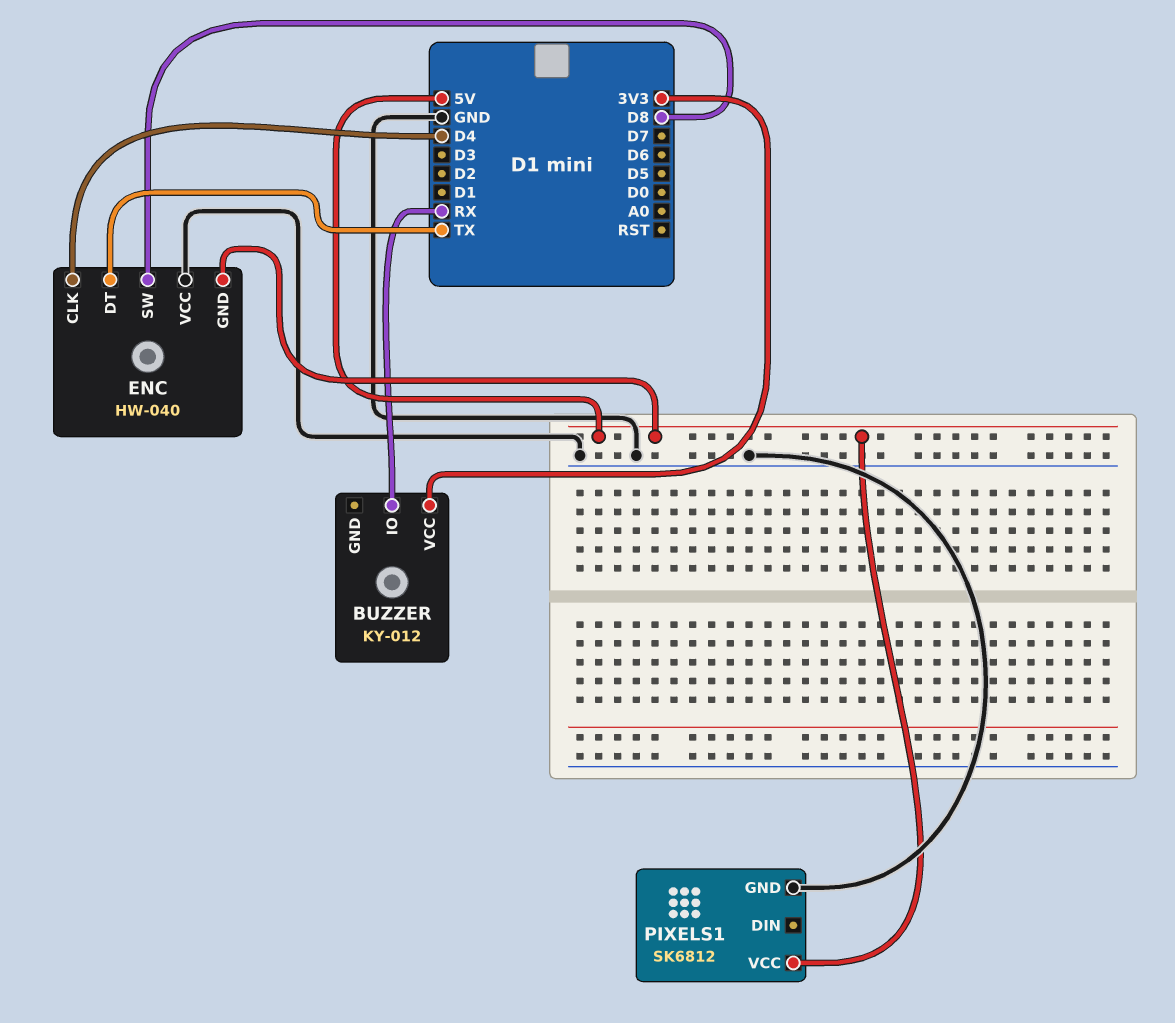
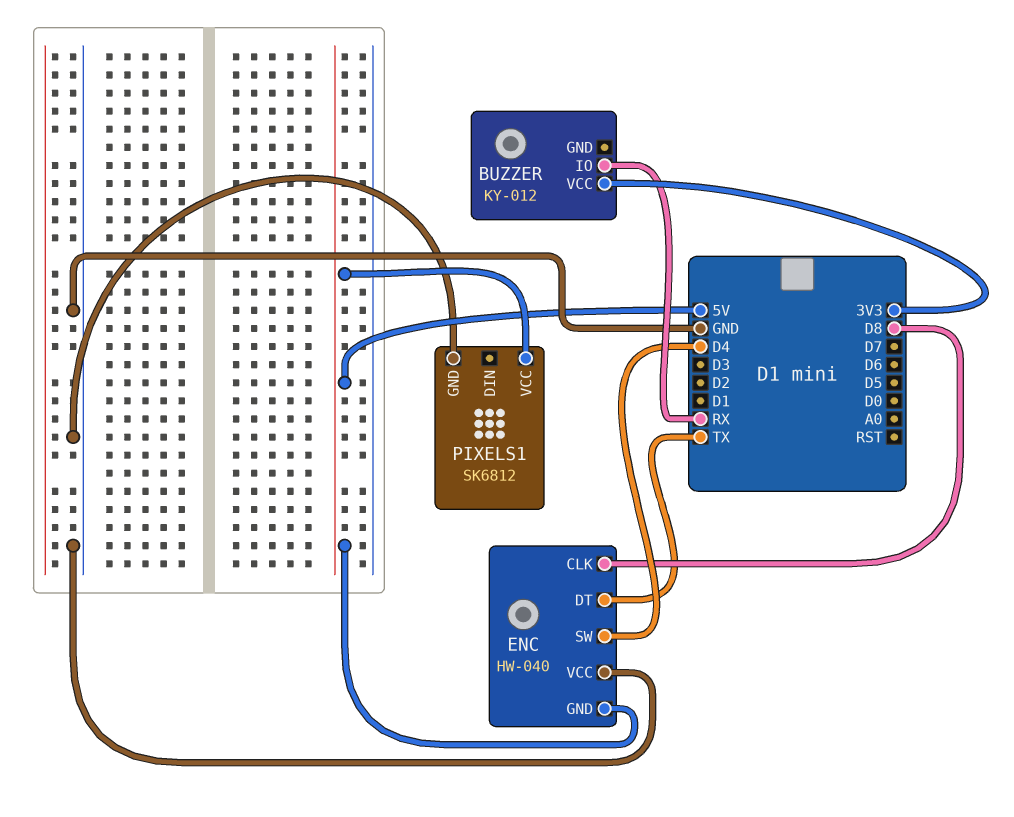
ENC pin CLK: D4 -> D8
ENC pin SW: D8 -> D4

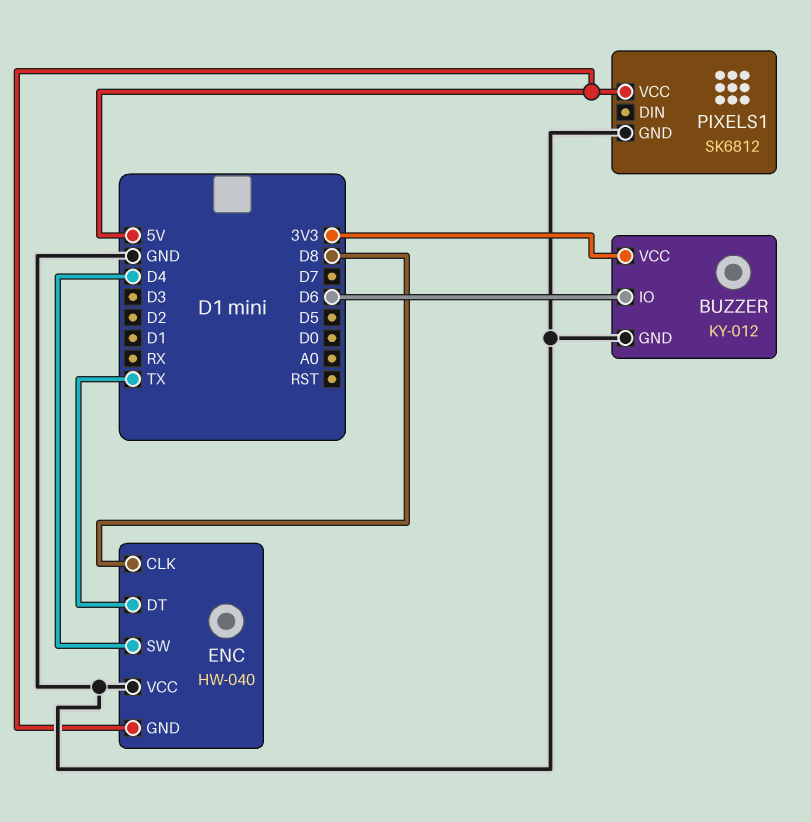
BUZZER pin GND: none -> GND
BUZZER pin IO: RX -> D6

